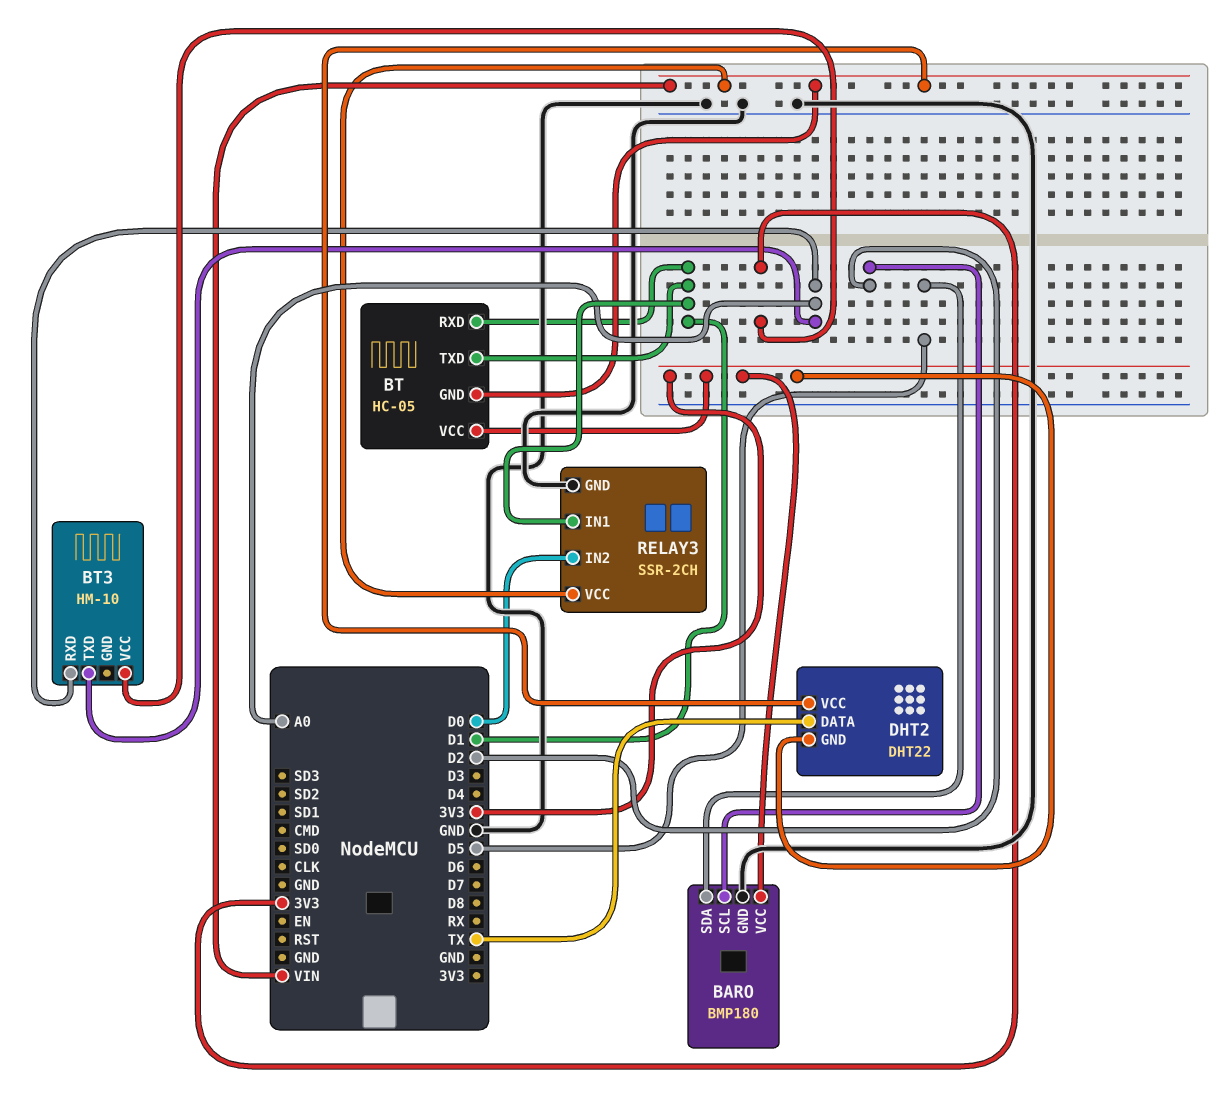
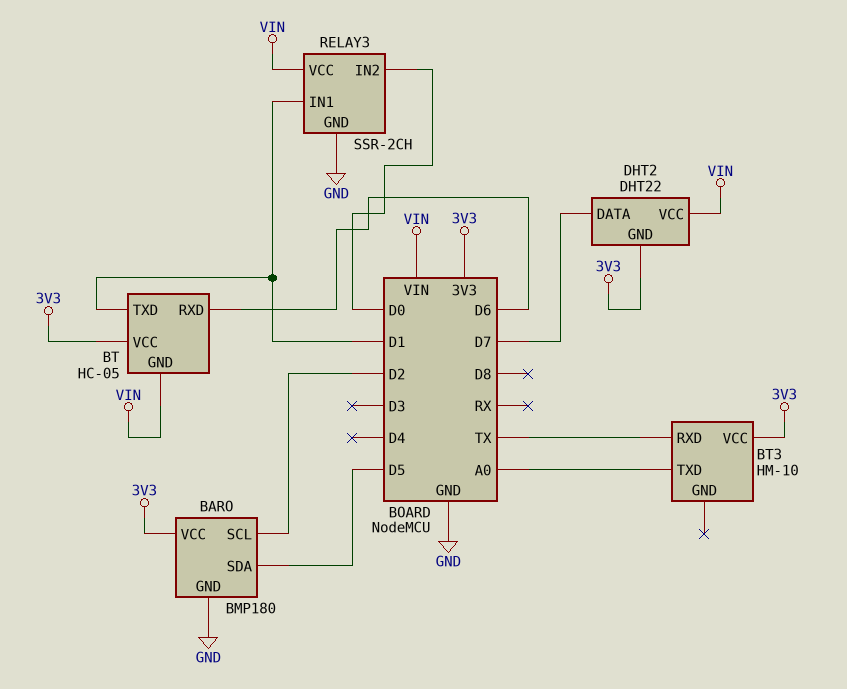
BT pin RXD: D1 -> D6
BT3 pin RXD: A0 -> TX
DHT2 pin DATA: TX -> D7

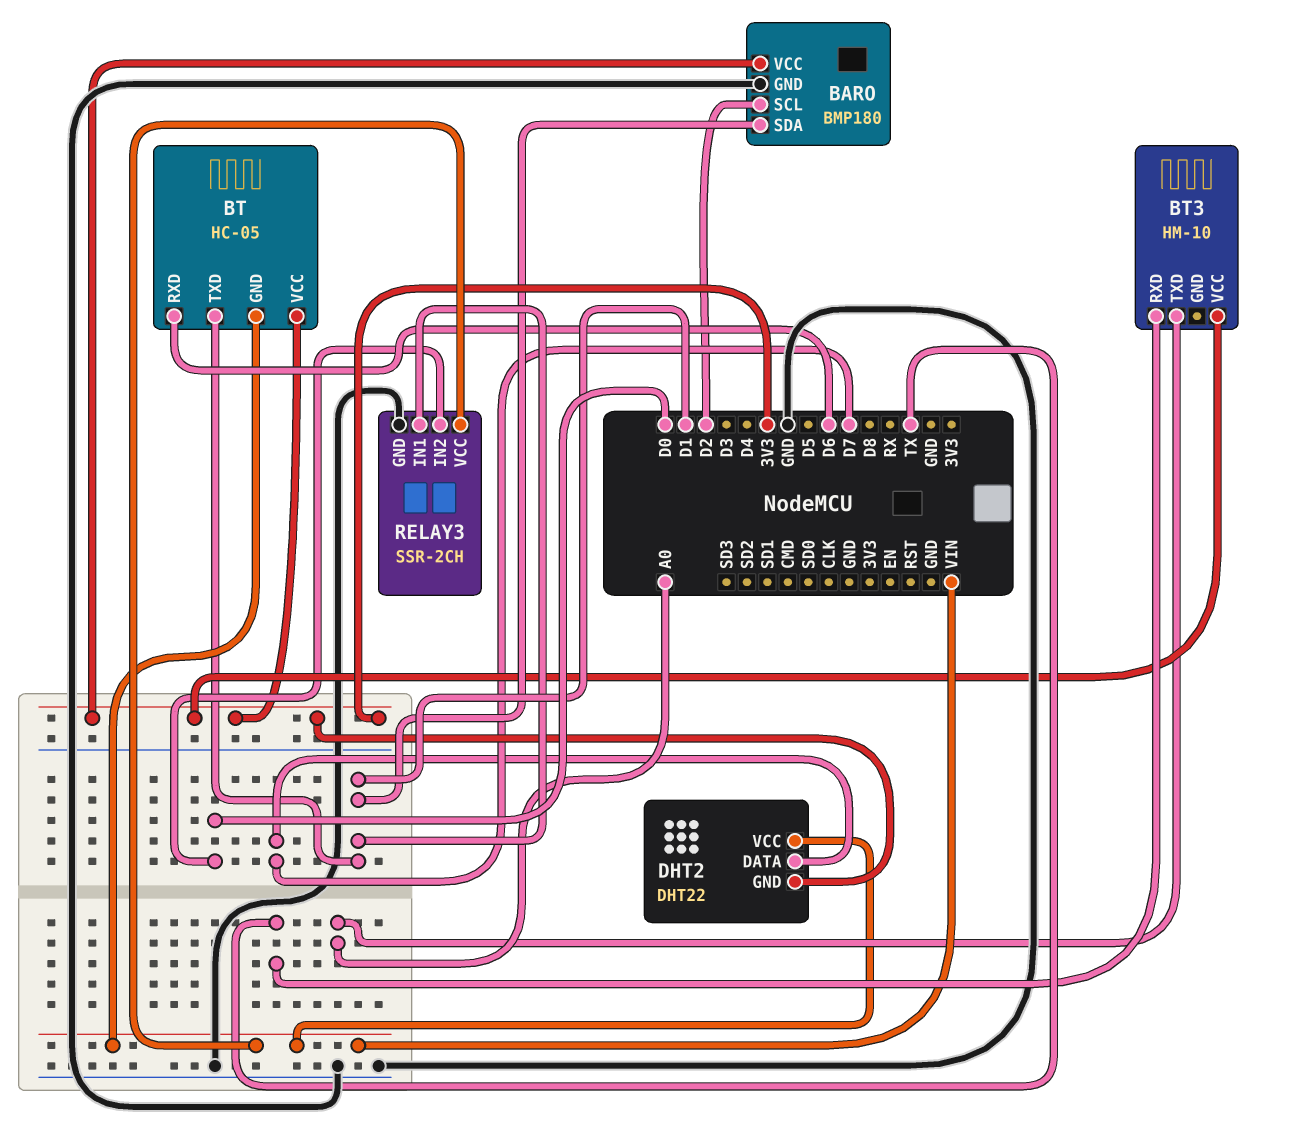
BARO pin SDA: D5 -> D1

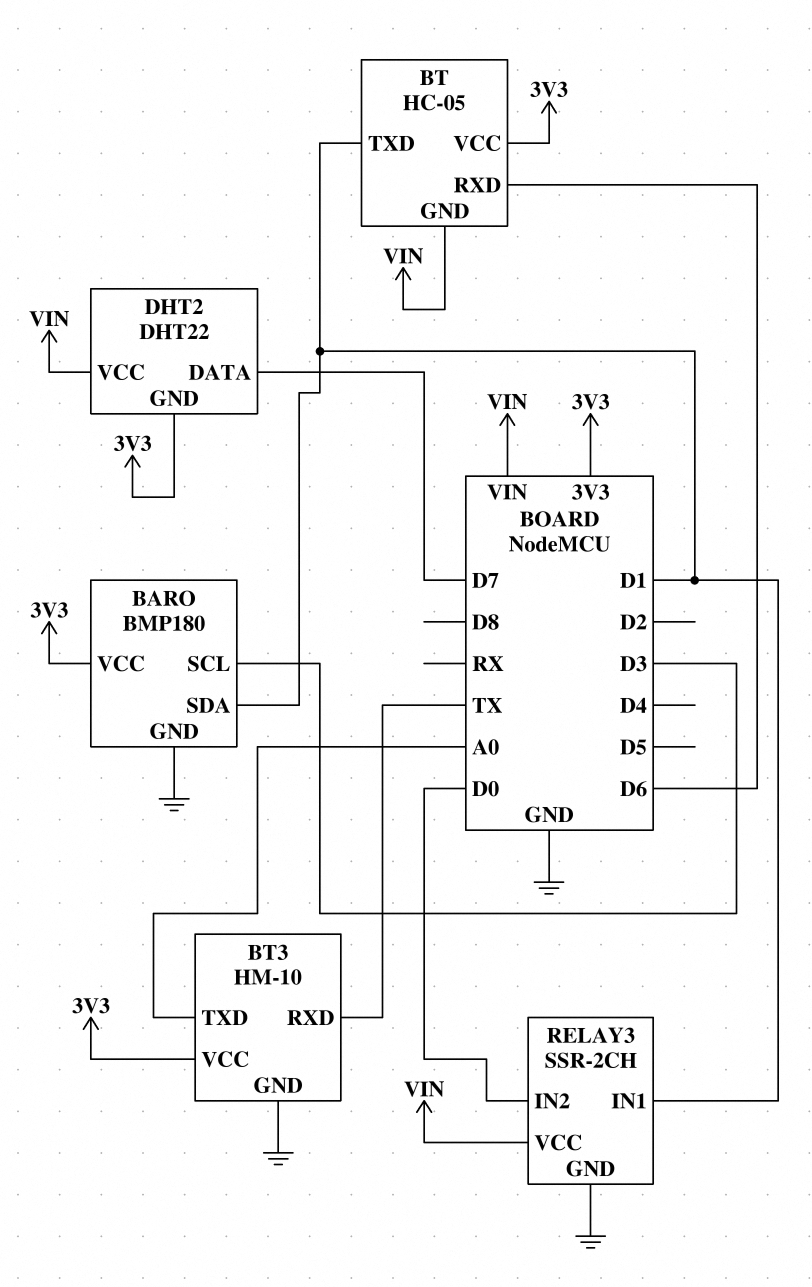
BARO pin SCL: D2 -> D3
BT3 pin GND: none -> GND

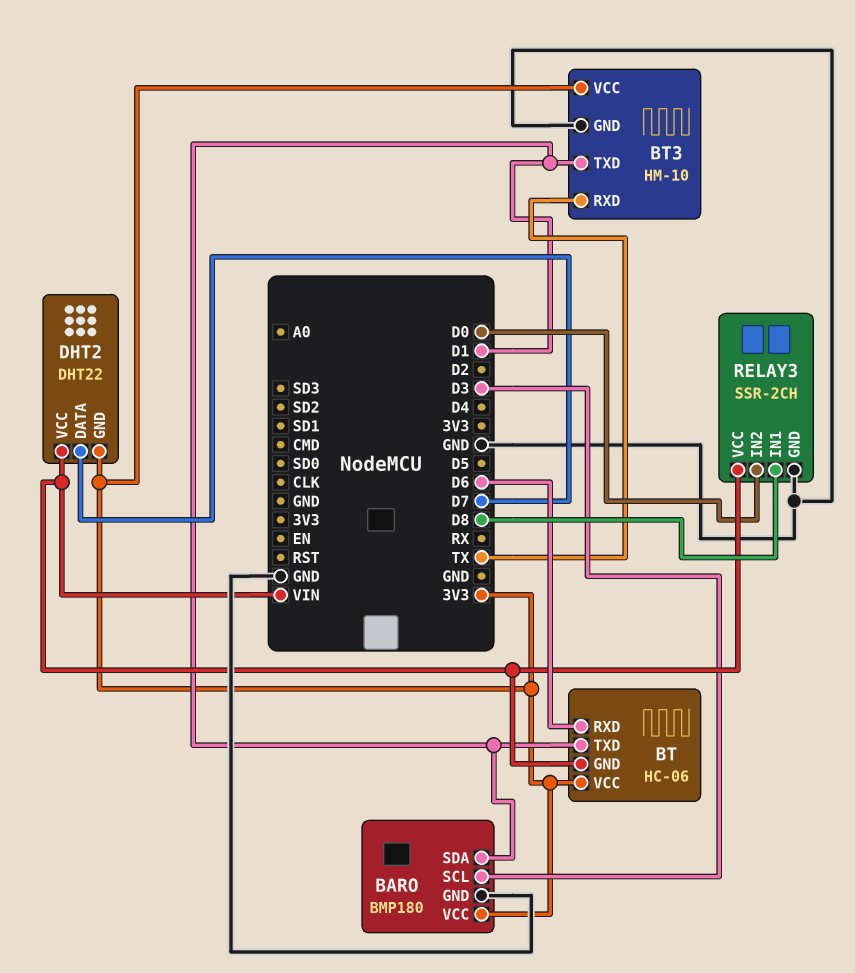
BT: HC-05 -> HC-06
BT3 pin TXD: A0 -> D1
RELAY3 pin IN1: D1 -> D8

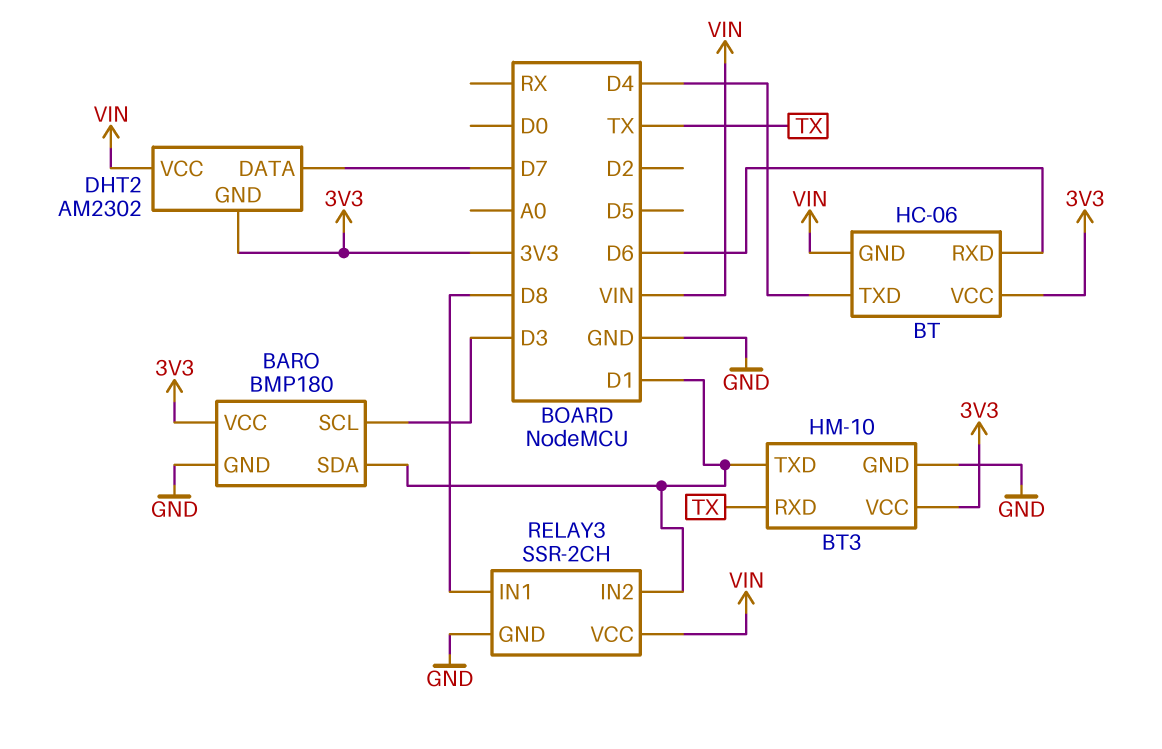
BT pin TXD: D1 -> D4
DHT2: DHT22 -> AM2302
RELAY3 pin IN2: D0 -> D1

